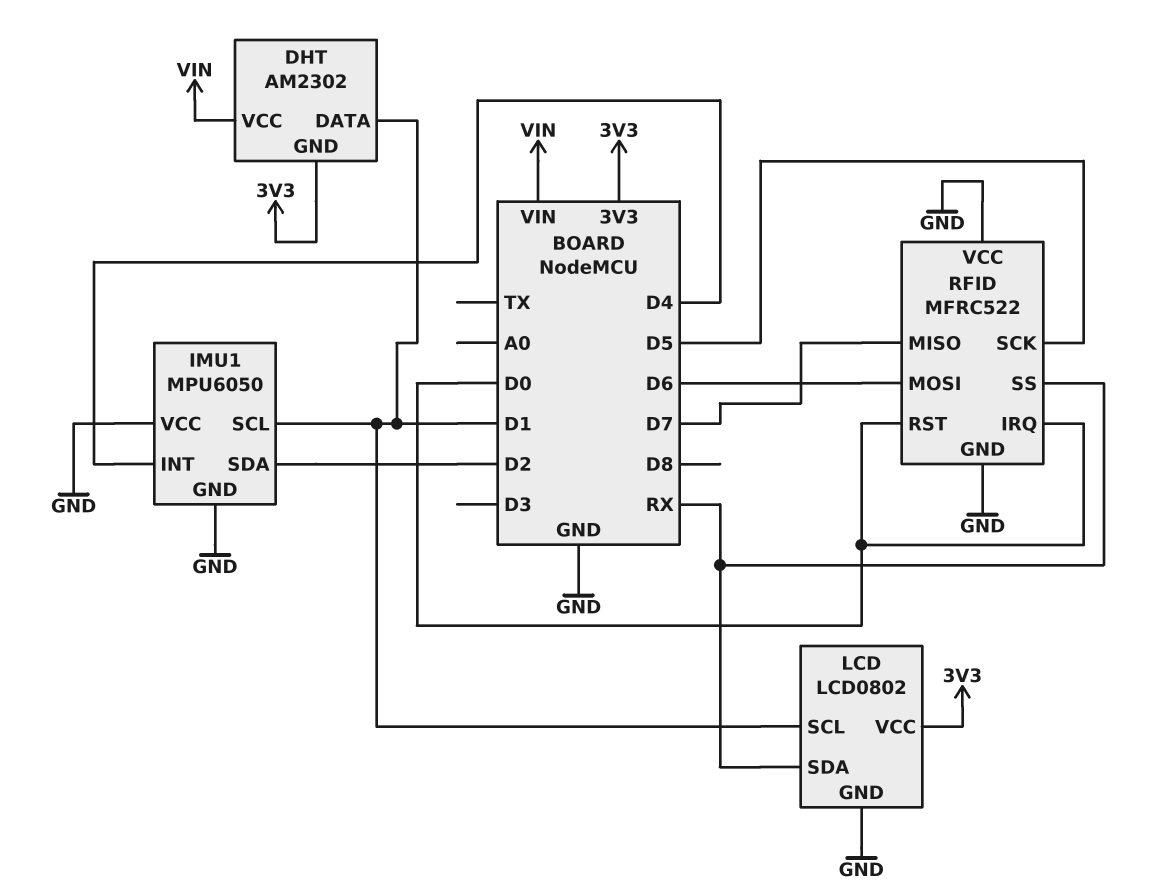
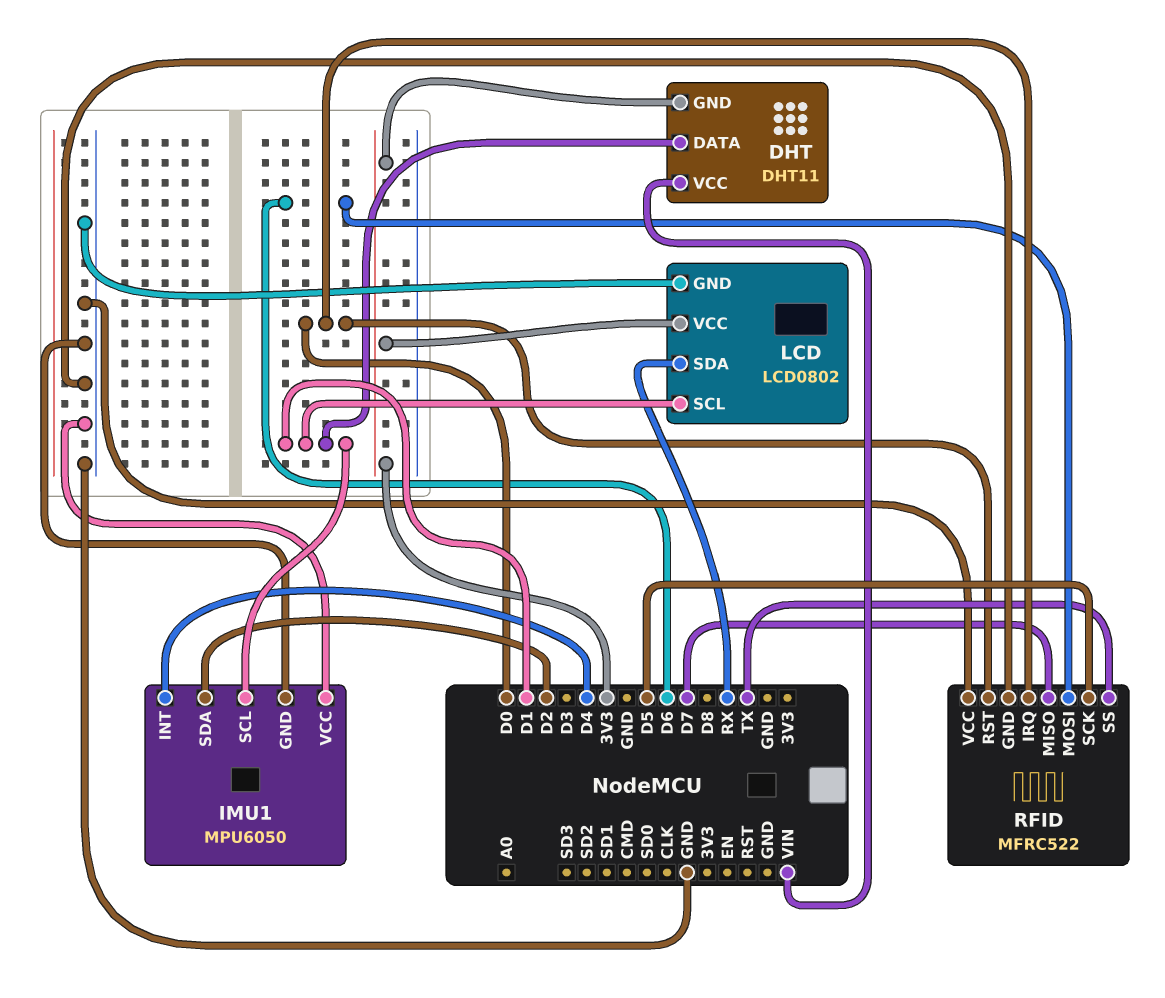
DHT: AM2302 -> DHT11
RFID pin SS: RX -> TX

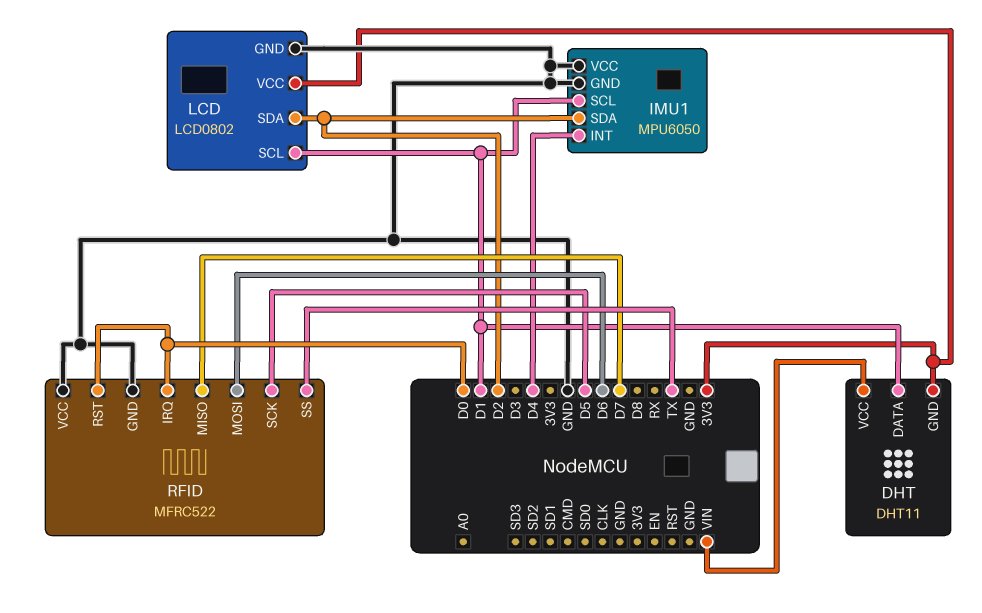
LCD pin SDA: RX -> D2

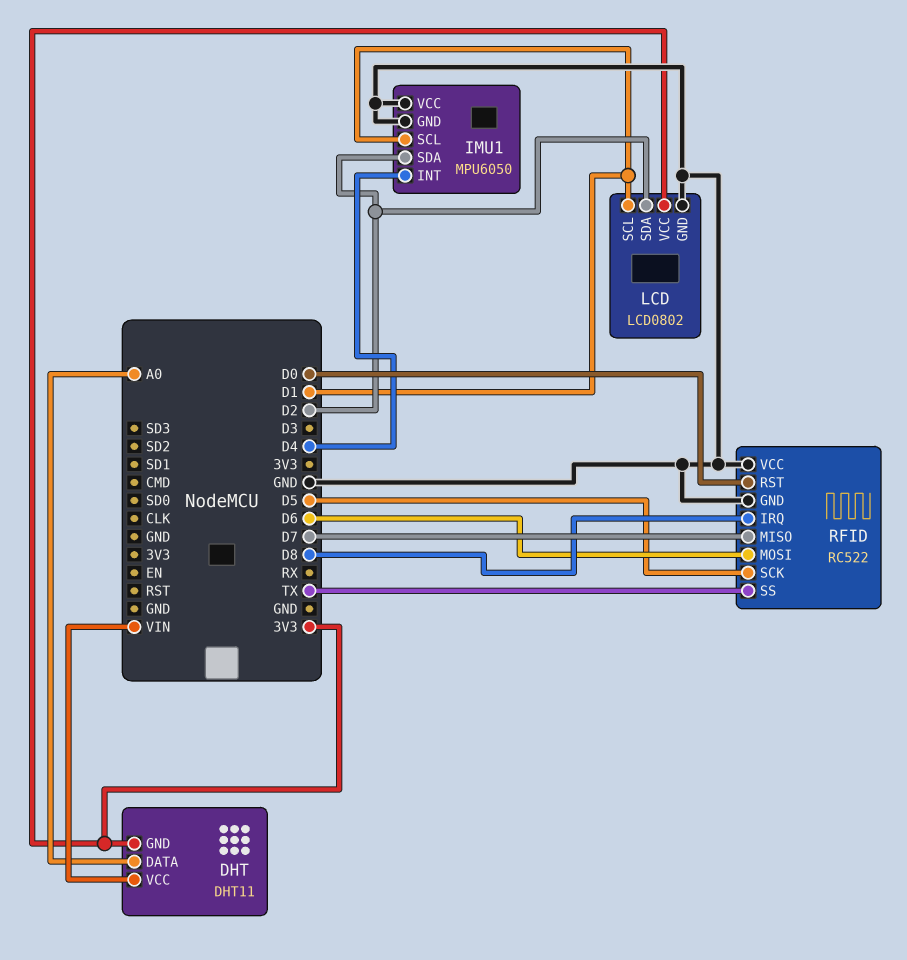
DHT pin DATA: D1 -> A0
RFID: MFRC522 -> RC522
RFID pin IRQ: D0 -> D8

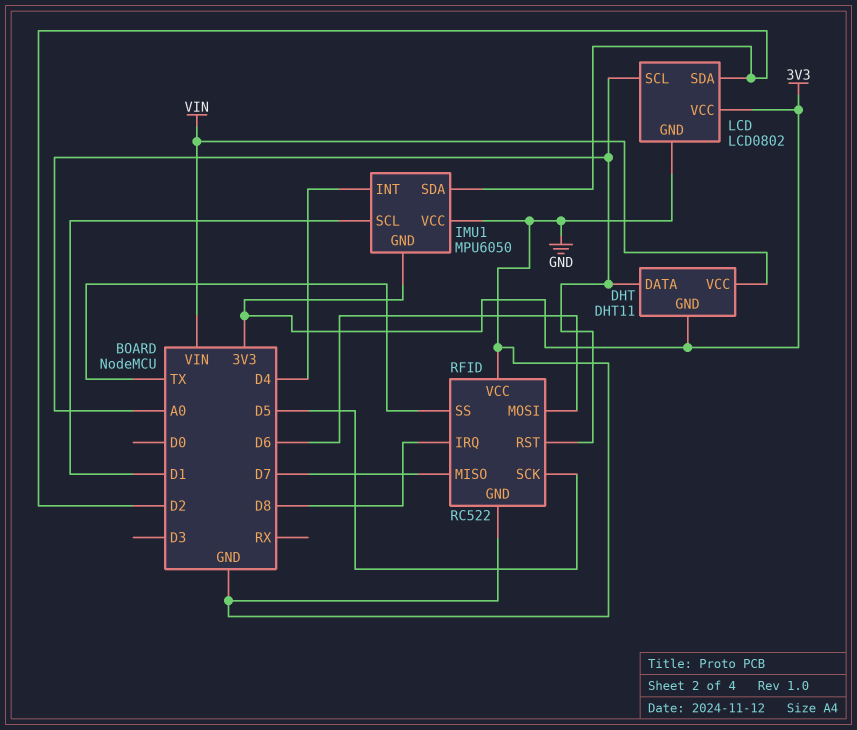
IMU1 pin GND: GND -> 3V3
LCD pin SCL: D1 -> A0
RFID pin RST: D0 -> A0

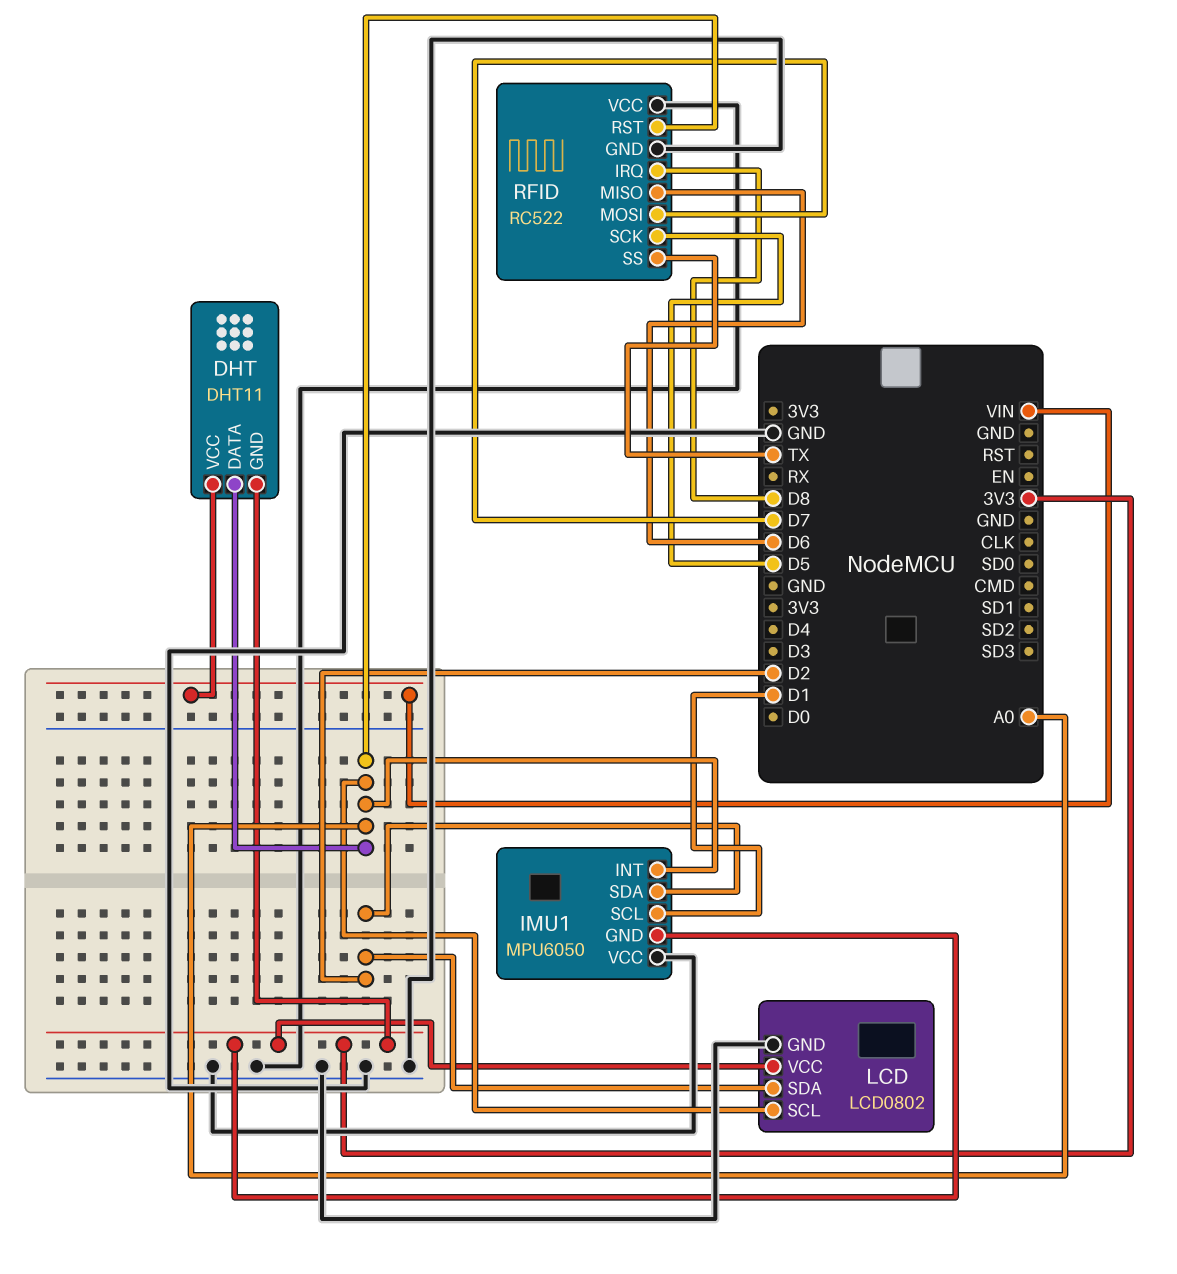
IMU1 pin INT: D4 -> A0
RFID pin MISO: D7 -> D6
RFID pin MOSI: D6 -> D7

